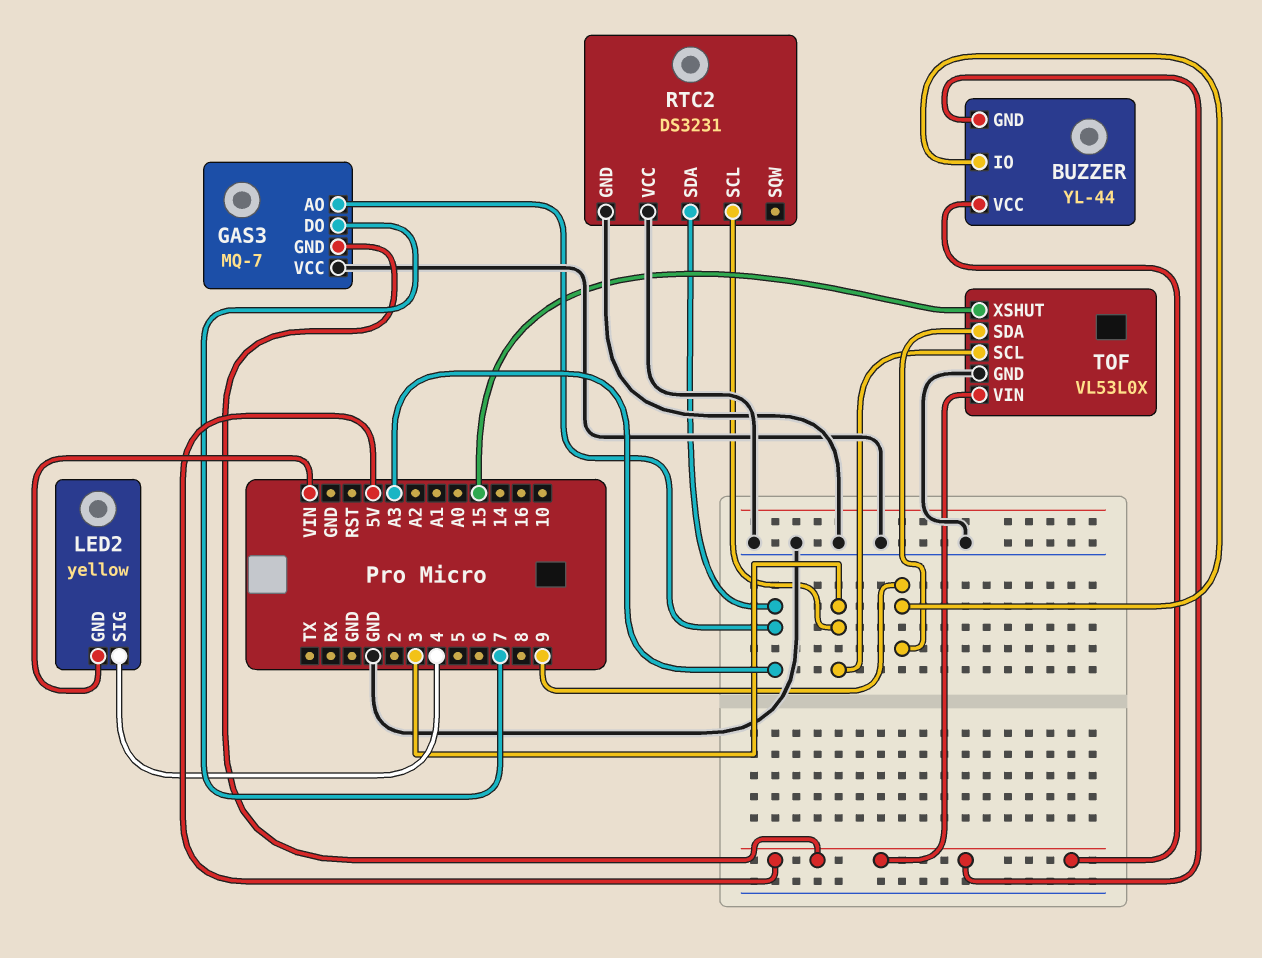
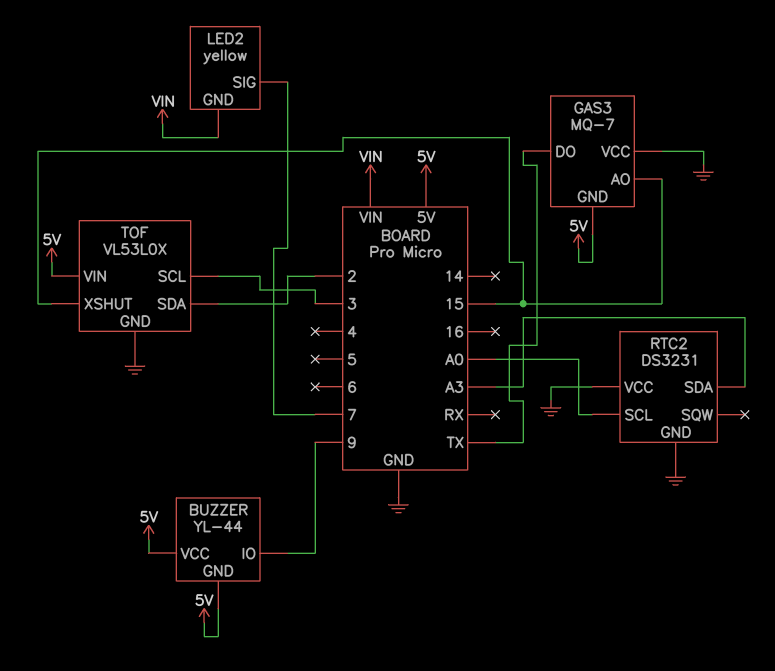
GAS3 pin AO: A3 -> 15
GAS3 pin DO: 7 -> TX
LED2 pin SIG: 4 -> 7
RTC2 pin SCL: 3 -> A0
TOF pin SDA: 9 -> 2

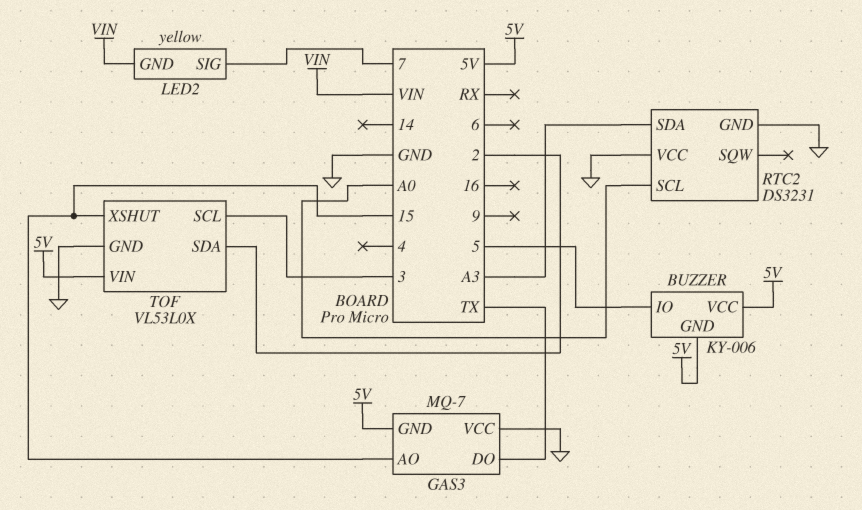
BUZZER: YL-44 -> KY-006
BUZZER pin IO: 9 -> 5

